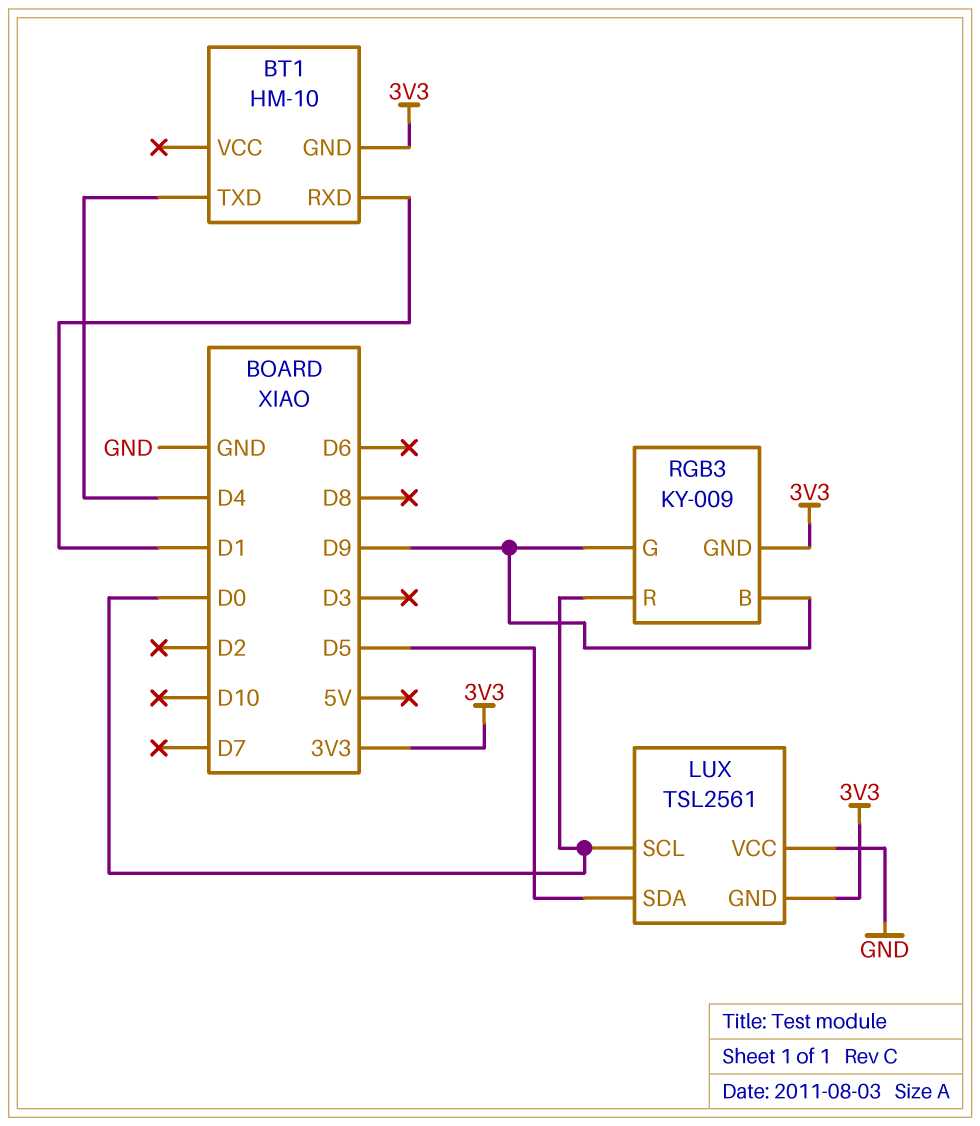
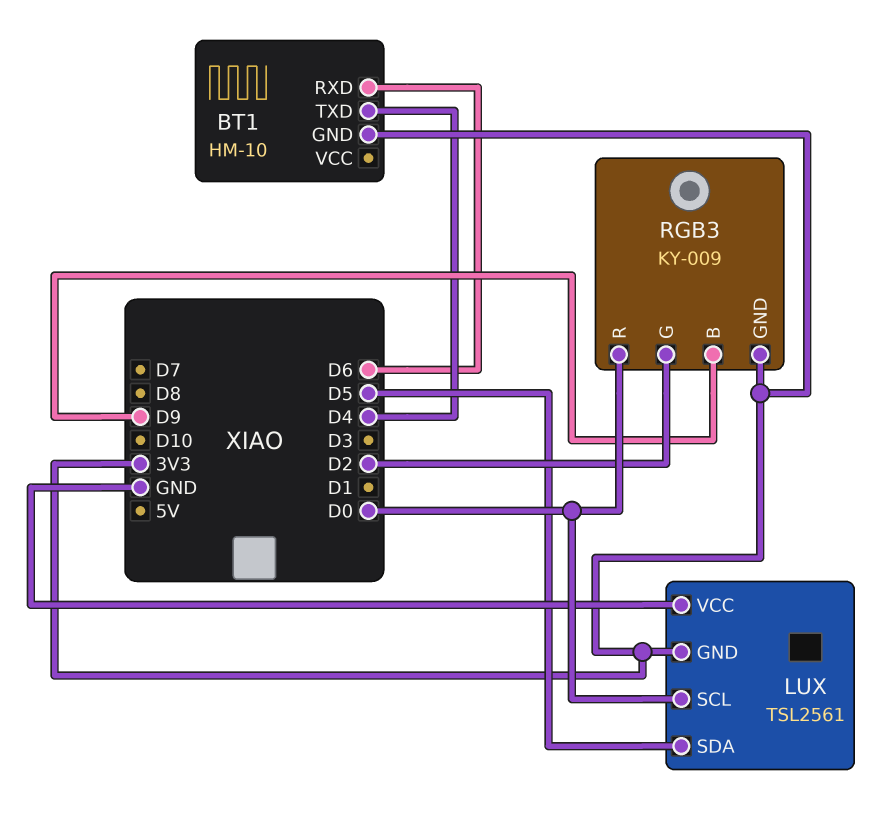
BT1 pin RXD: D1 -> D6
RGB3 pin G: D9 -> D2

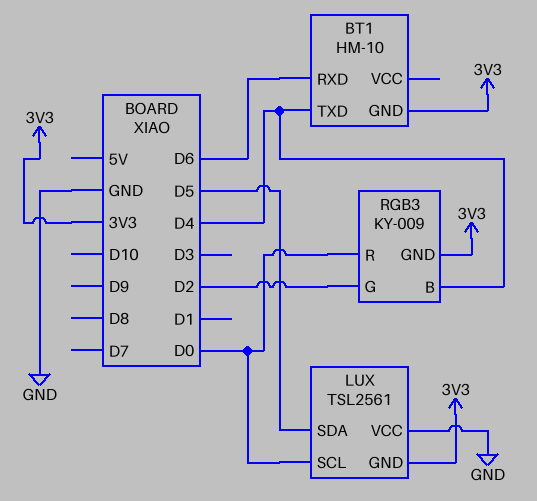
RGB3 pin B: D9 -> D4

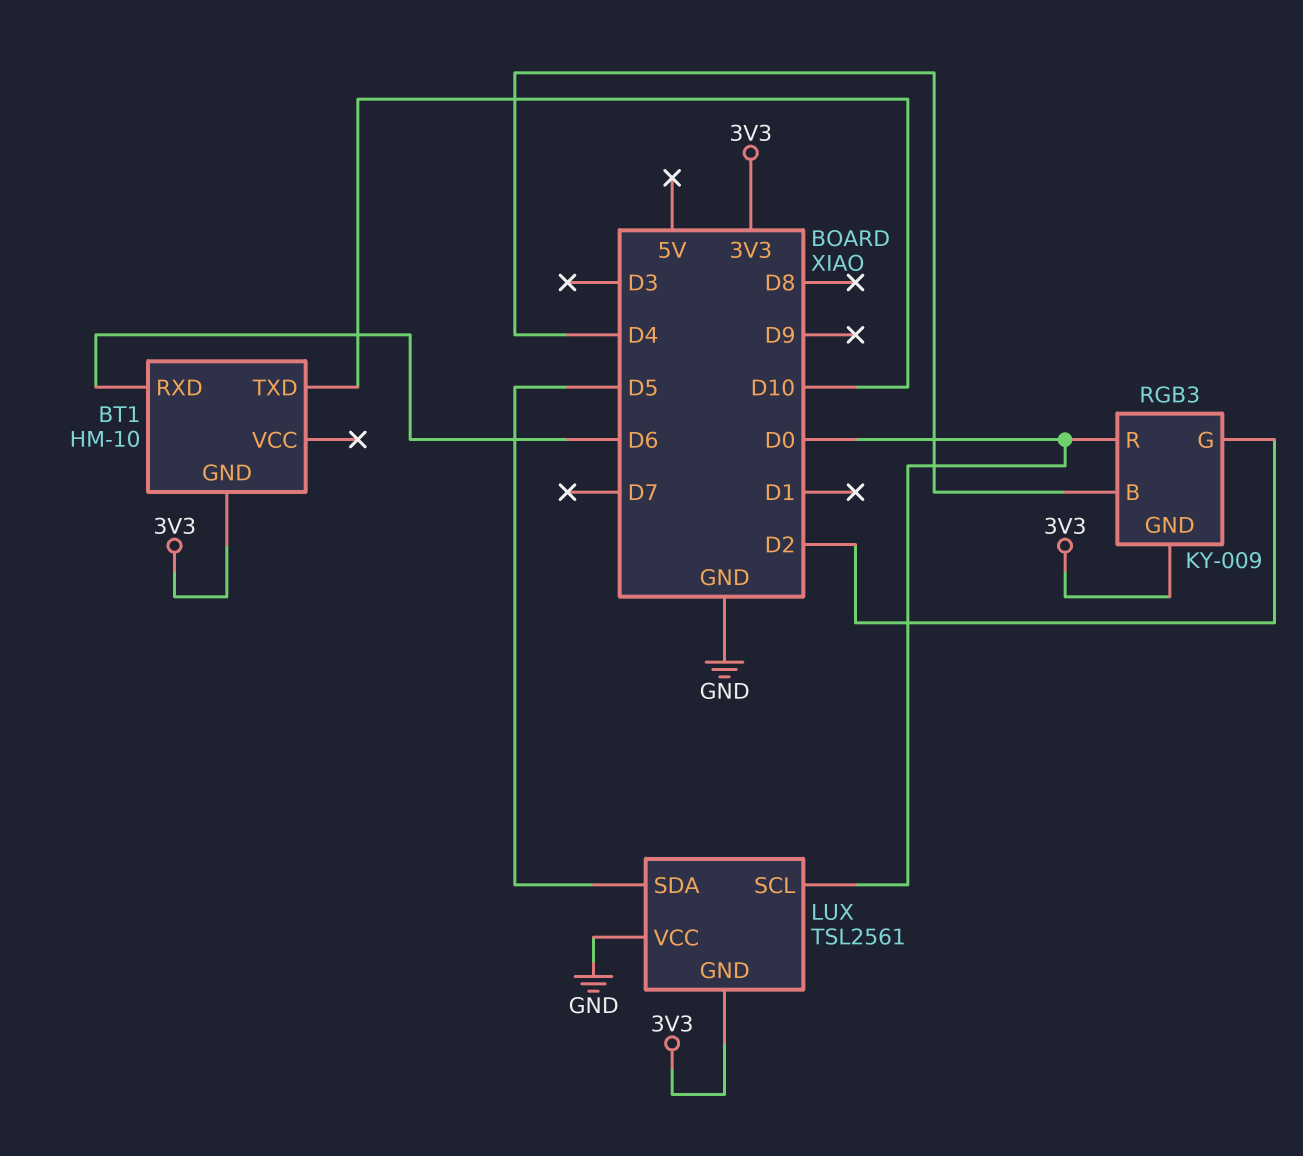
BT1 pin TXD: D4 -> D10

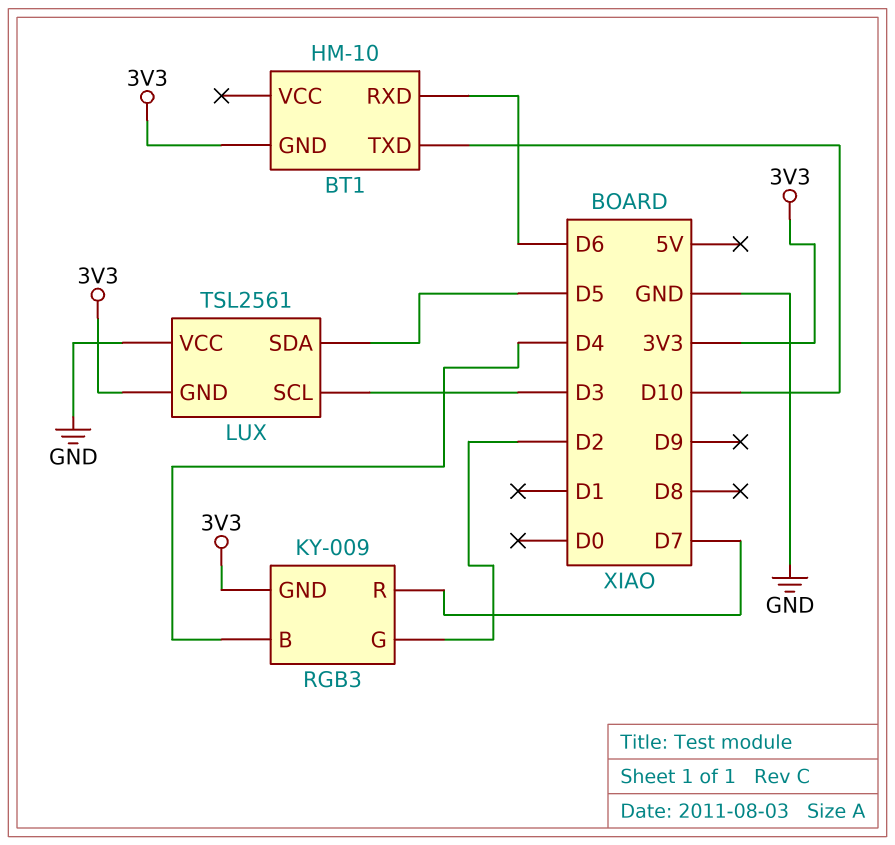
LUX pin SCL: D0 -> D3
RGB3 pin R: D0 -> D7

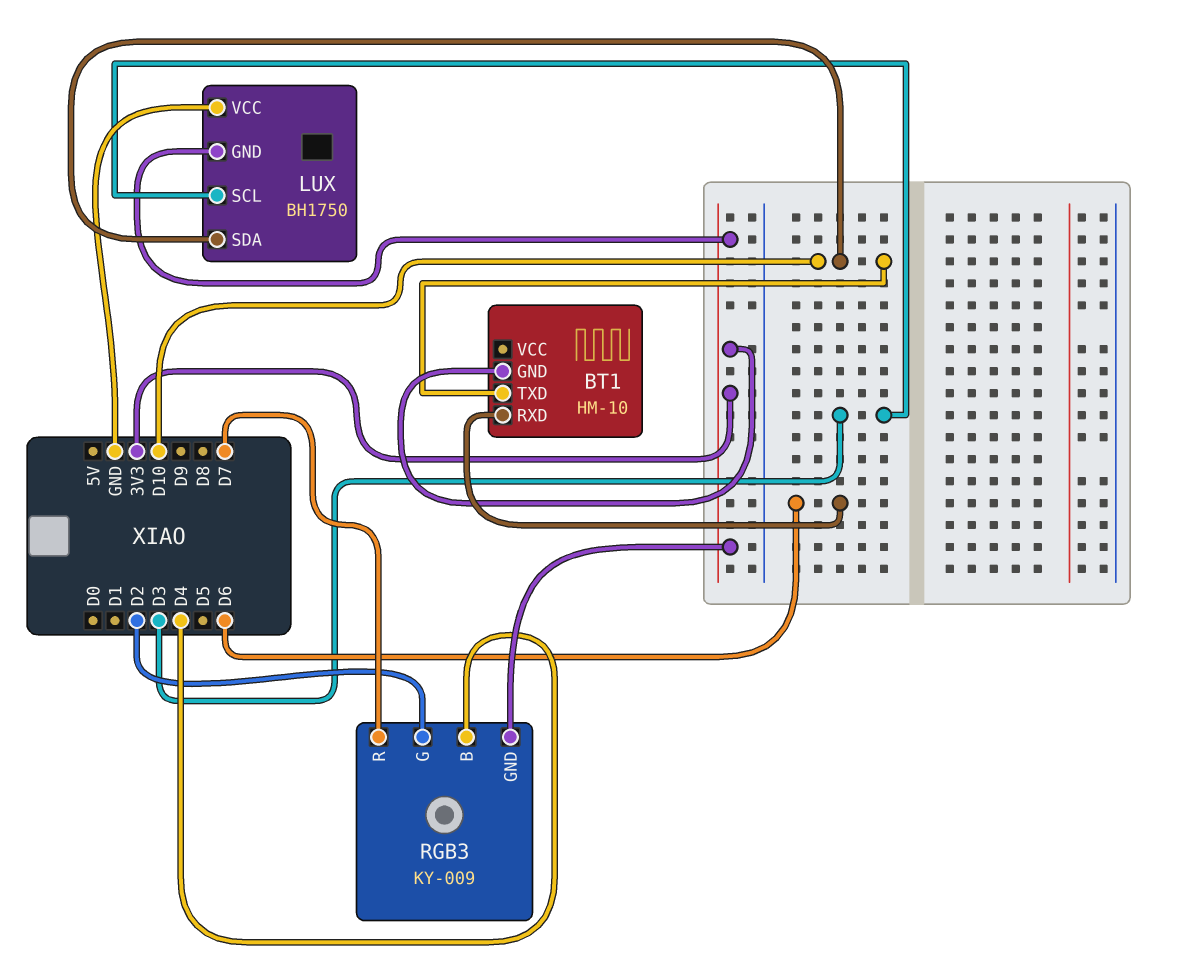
LUX: TSL2561 -> BH1750
LUX pin SDA: D5 -> D10

